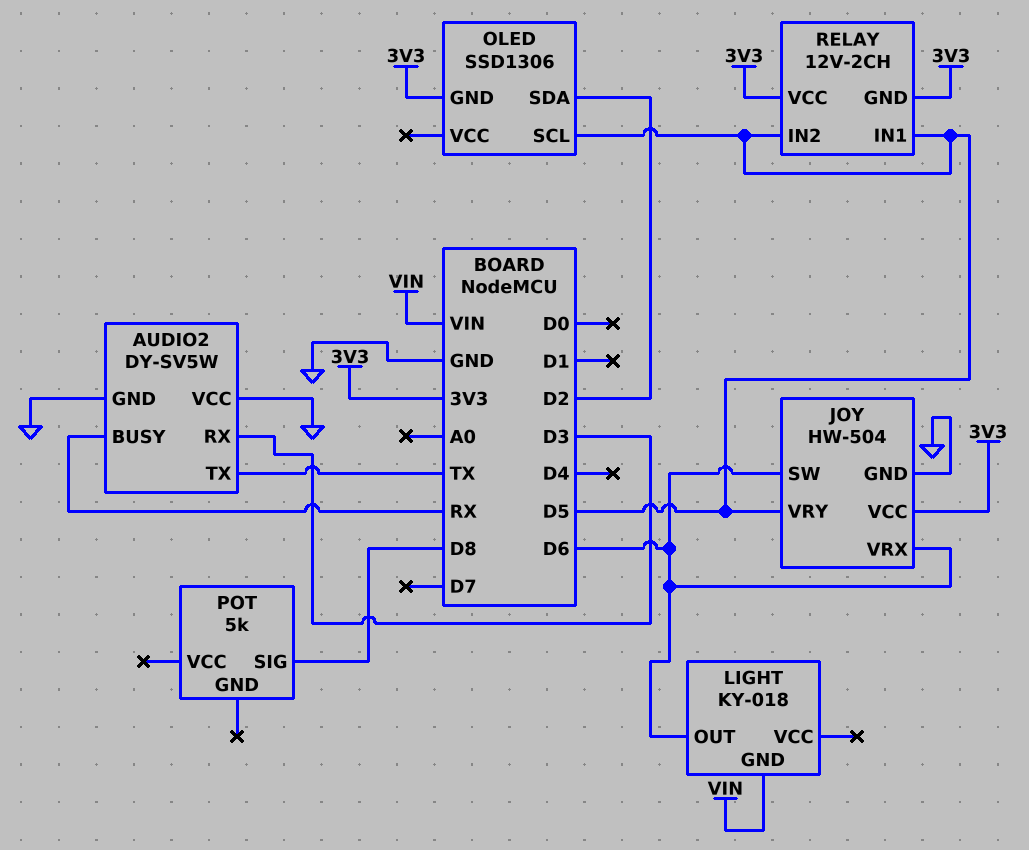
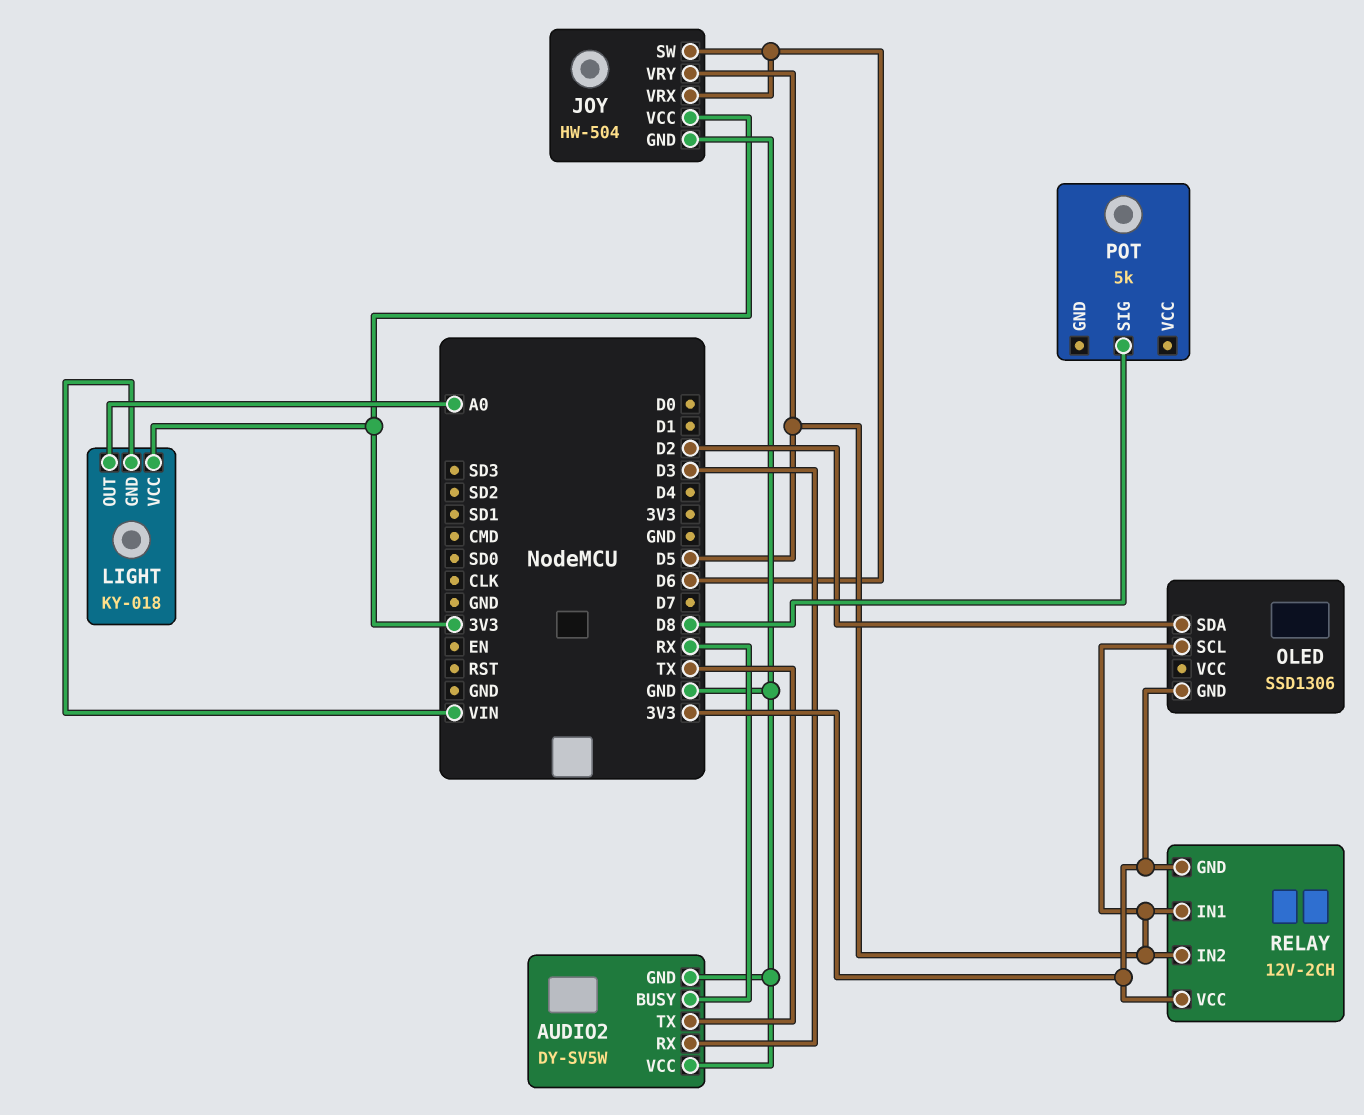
LIGHT pin OUT: D6 -> A0
LIGHT pin VCC: none -> 3V3

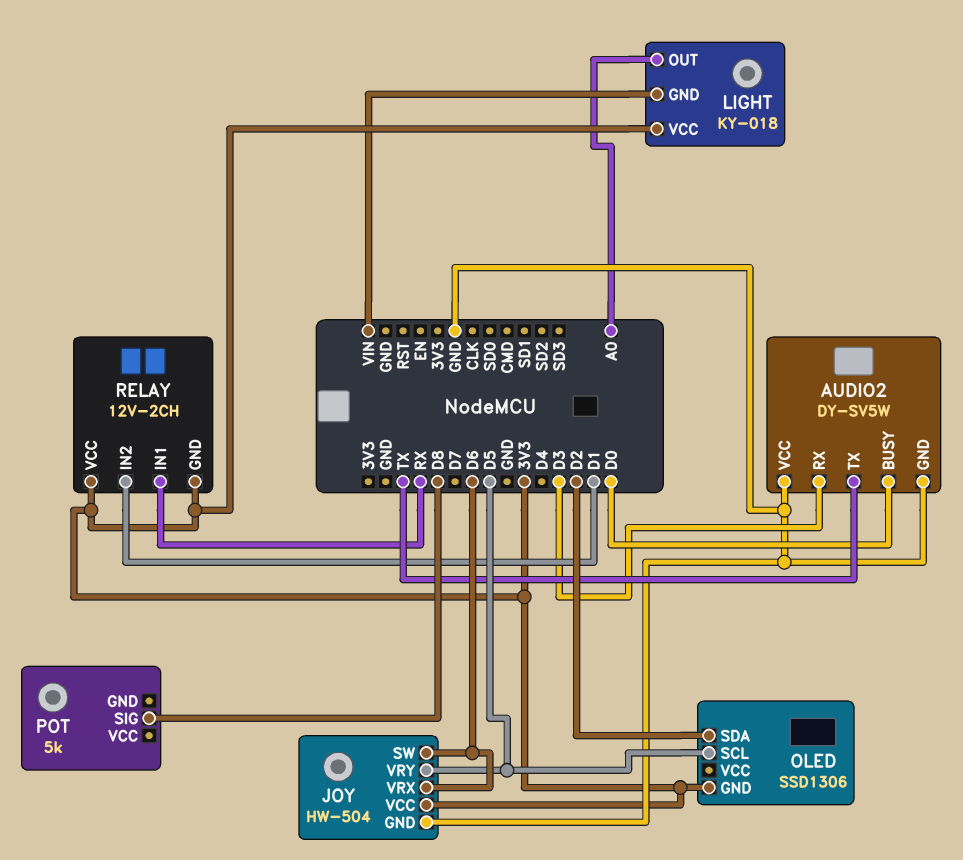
AUDIO2 pin BUSY: RX -> D0
RELAY pin IN1: D5 -> RX
RELAY pin IN2: D5 -> D1

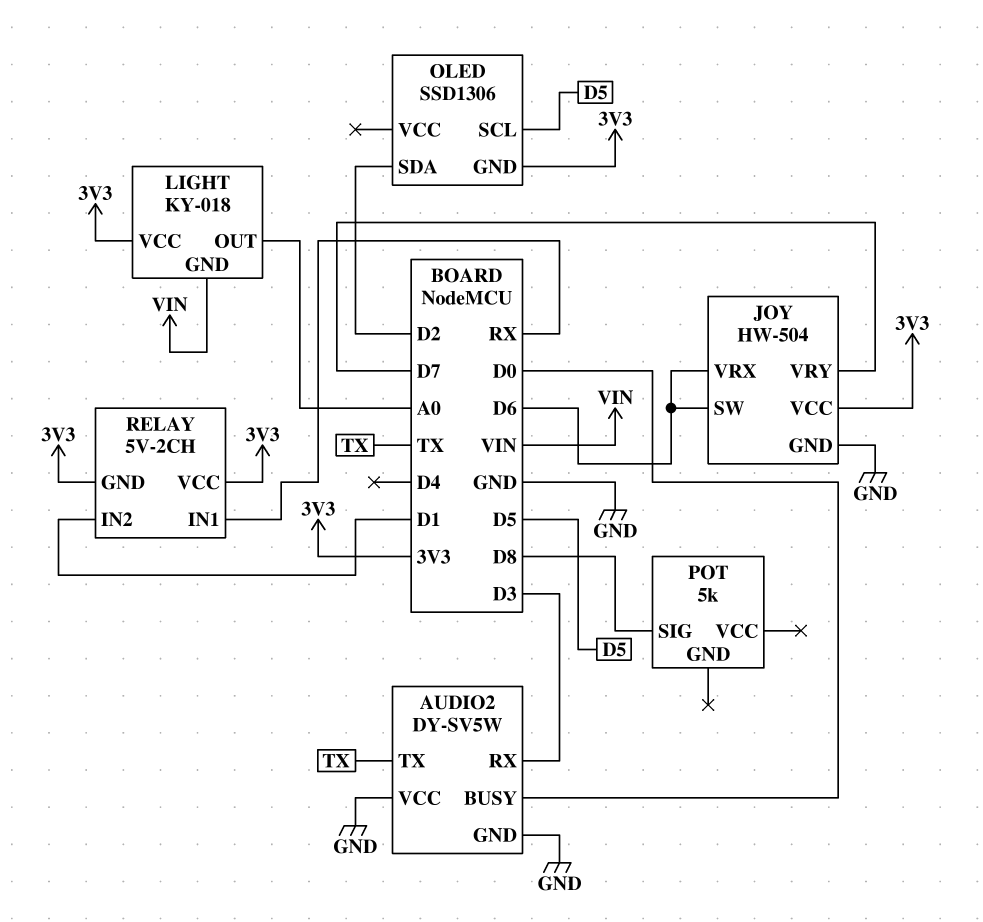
JOY pin VRY: D5 -> D7
RELAY: 12V-2CH -> 5V-2CH

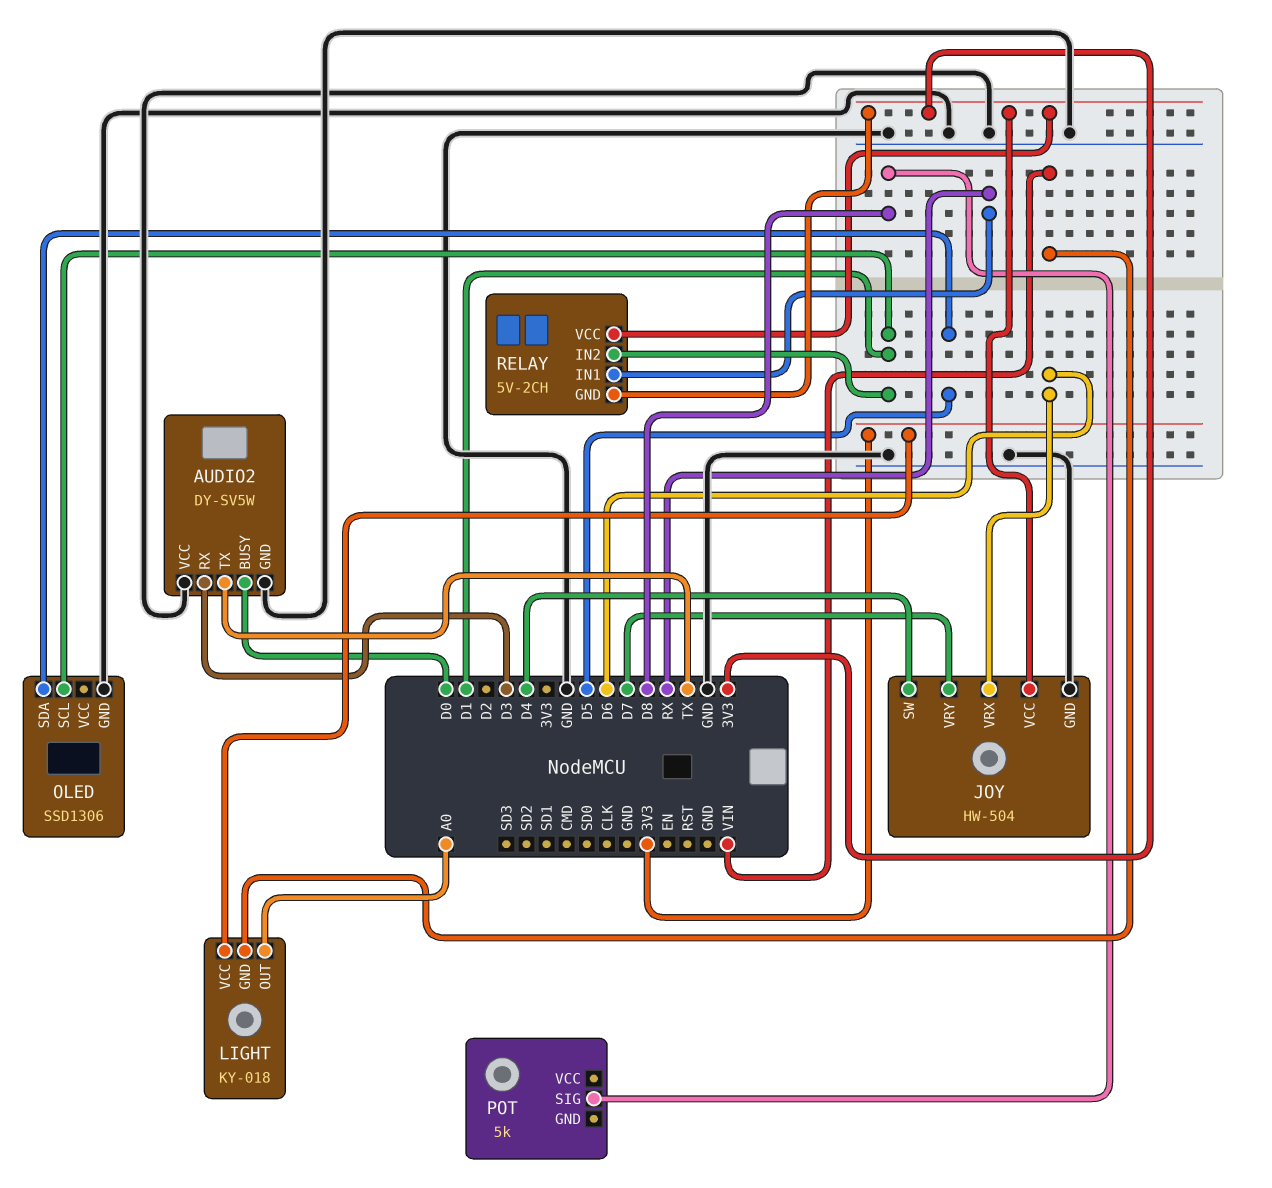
JOY pin SW: D6 -> D4
OLED pin GND: 3V3 -> GND
OLED pin SCL: D5 -> D1
OLED pin SDA: D2 -> D5

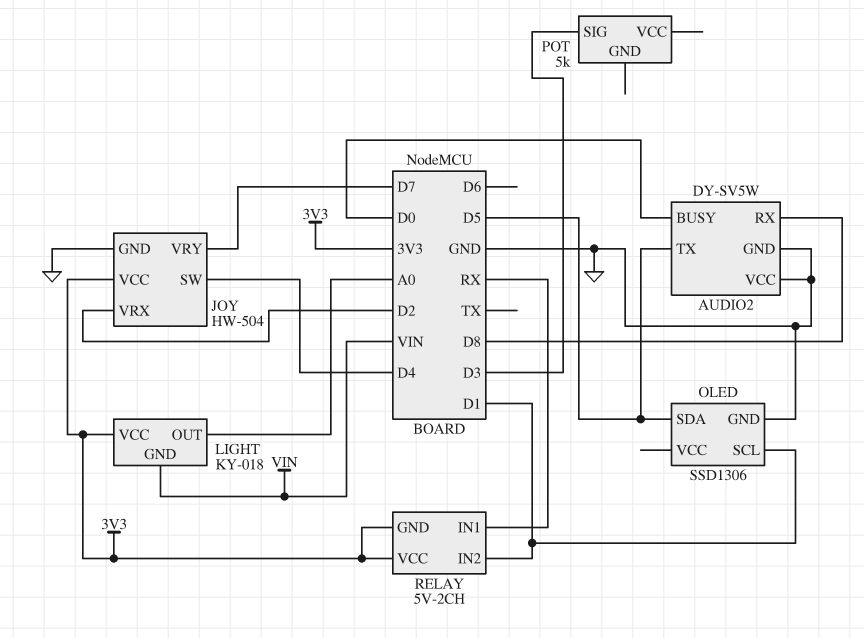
AUDIO2 pin RX: D3 -> D8
AUDIO2 pin TX: TX -> D5
JOY pin VRX: D6 -> D2
POT pin SIG: D8 -> D3

